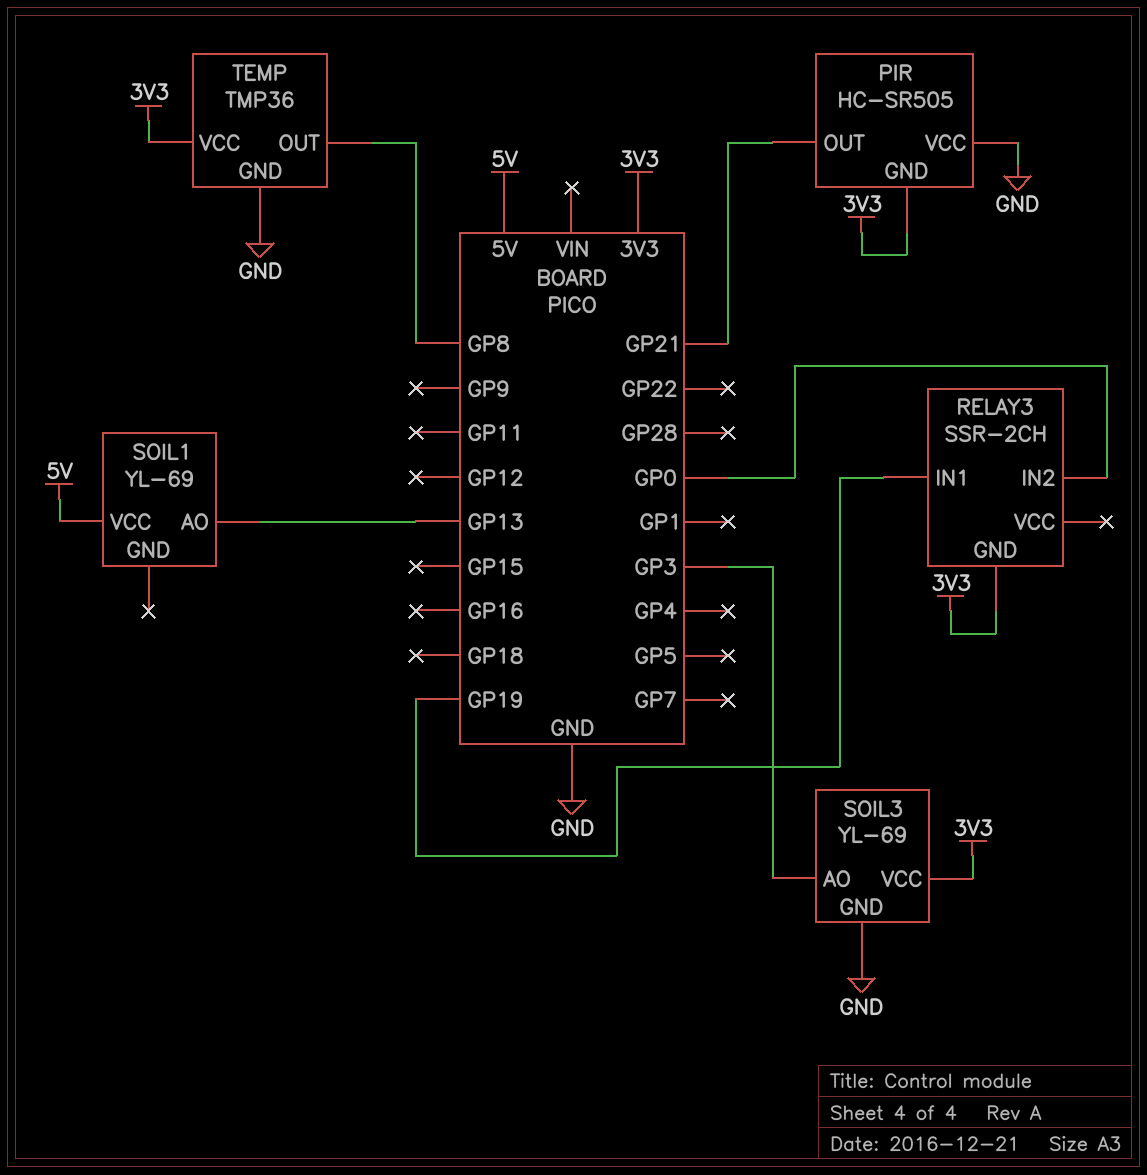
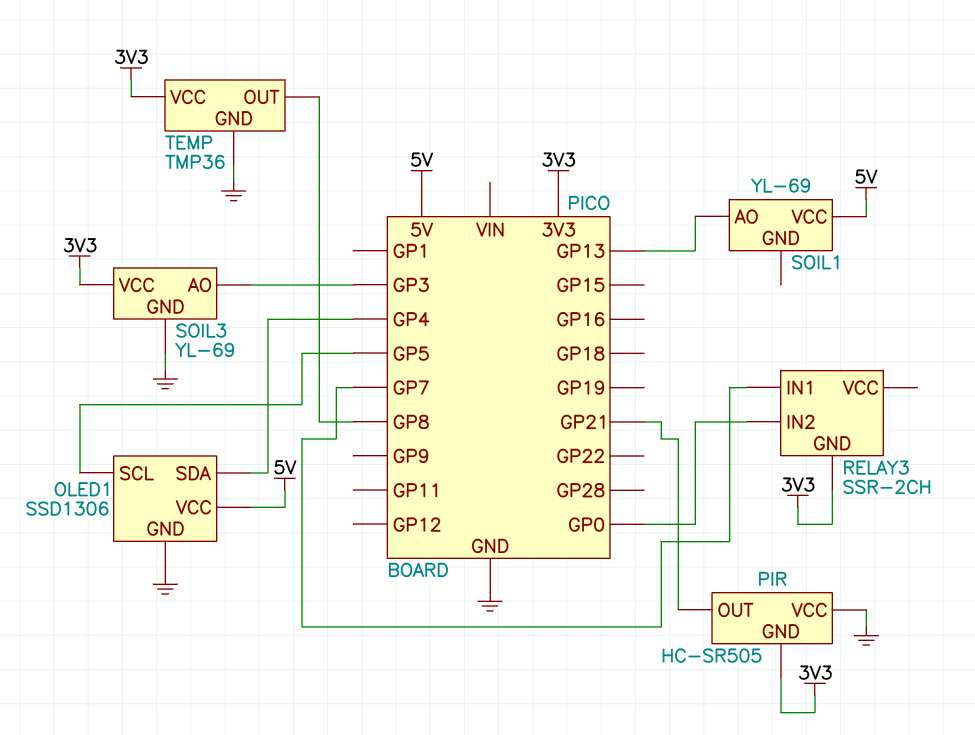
OLED1: none -> SSD1306
OLED1 pin GND: none -> GND
OLED1 pin SCL: none -> GP5
OLED1 pin SDA: none -> GP4
OLED1 pin VCC: none -> 5V
RELAY3 pin IN1: GP19 -> GP7

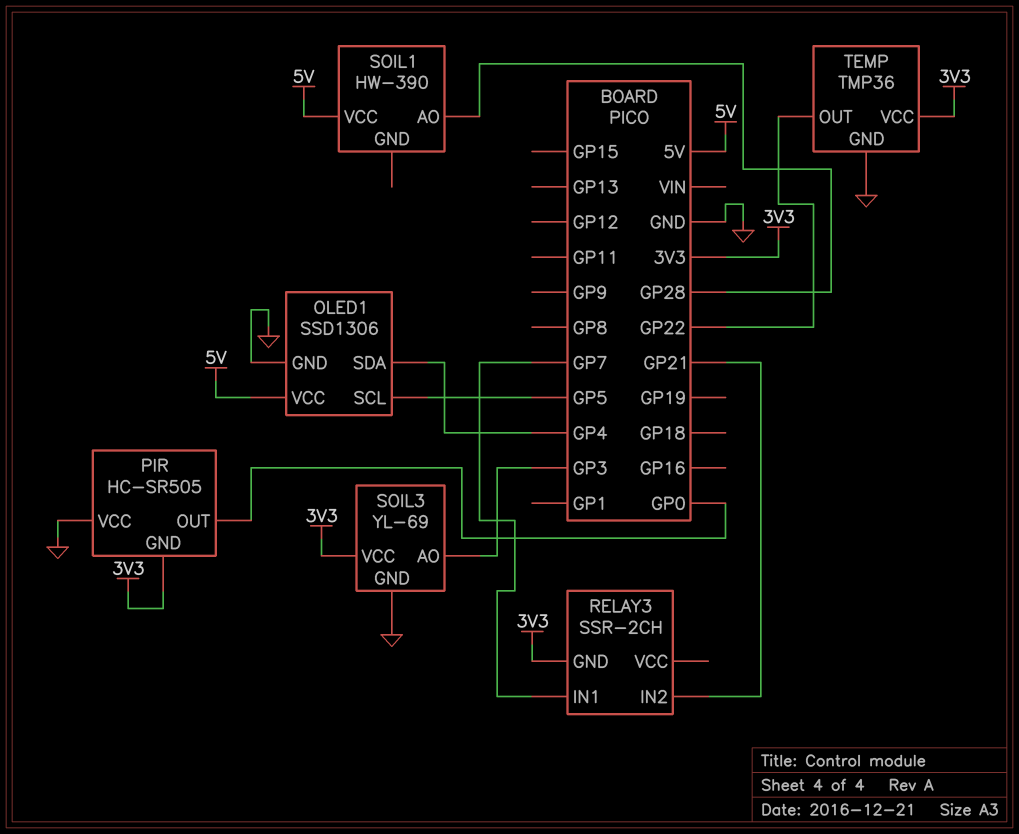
PIR pin OUT: GP21 -> GP0
RELAY3 pin IN2: GP0 -> GP21
SOIL1: YL-69 -> HW-390
SOIL1 pin AO: GP13 -> GP28
TEMP pin OUT: GP8 -> GP22

